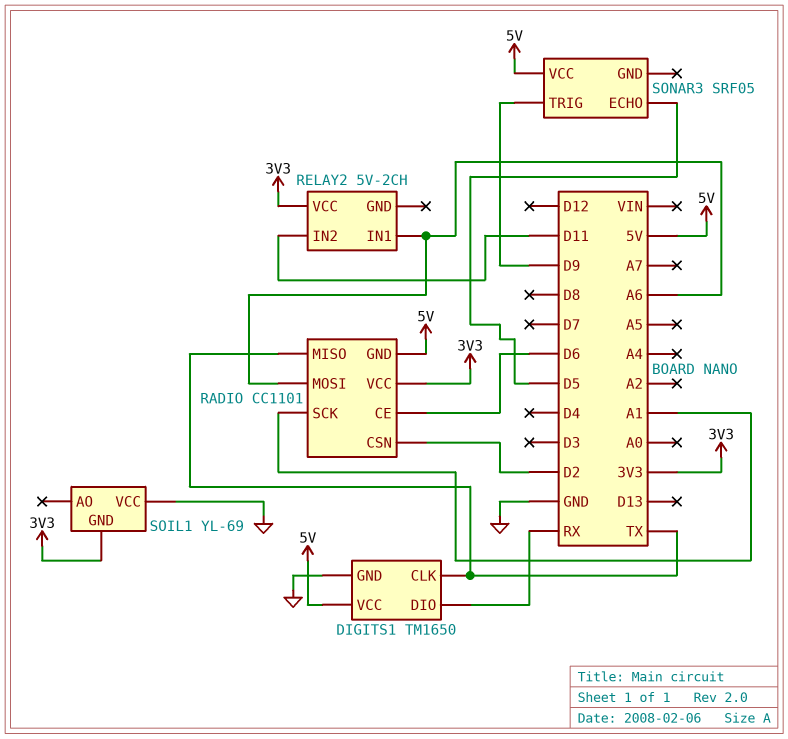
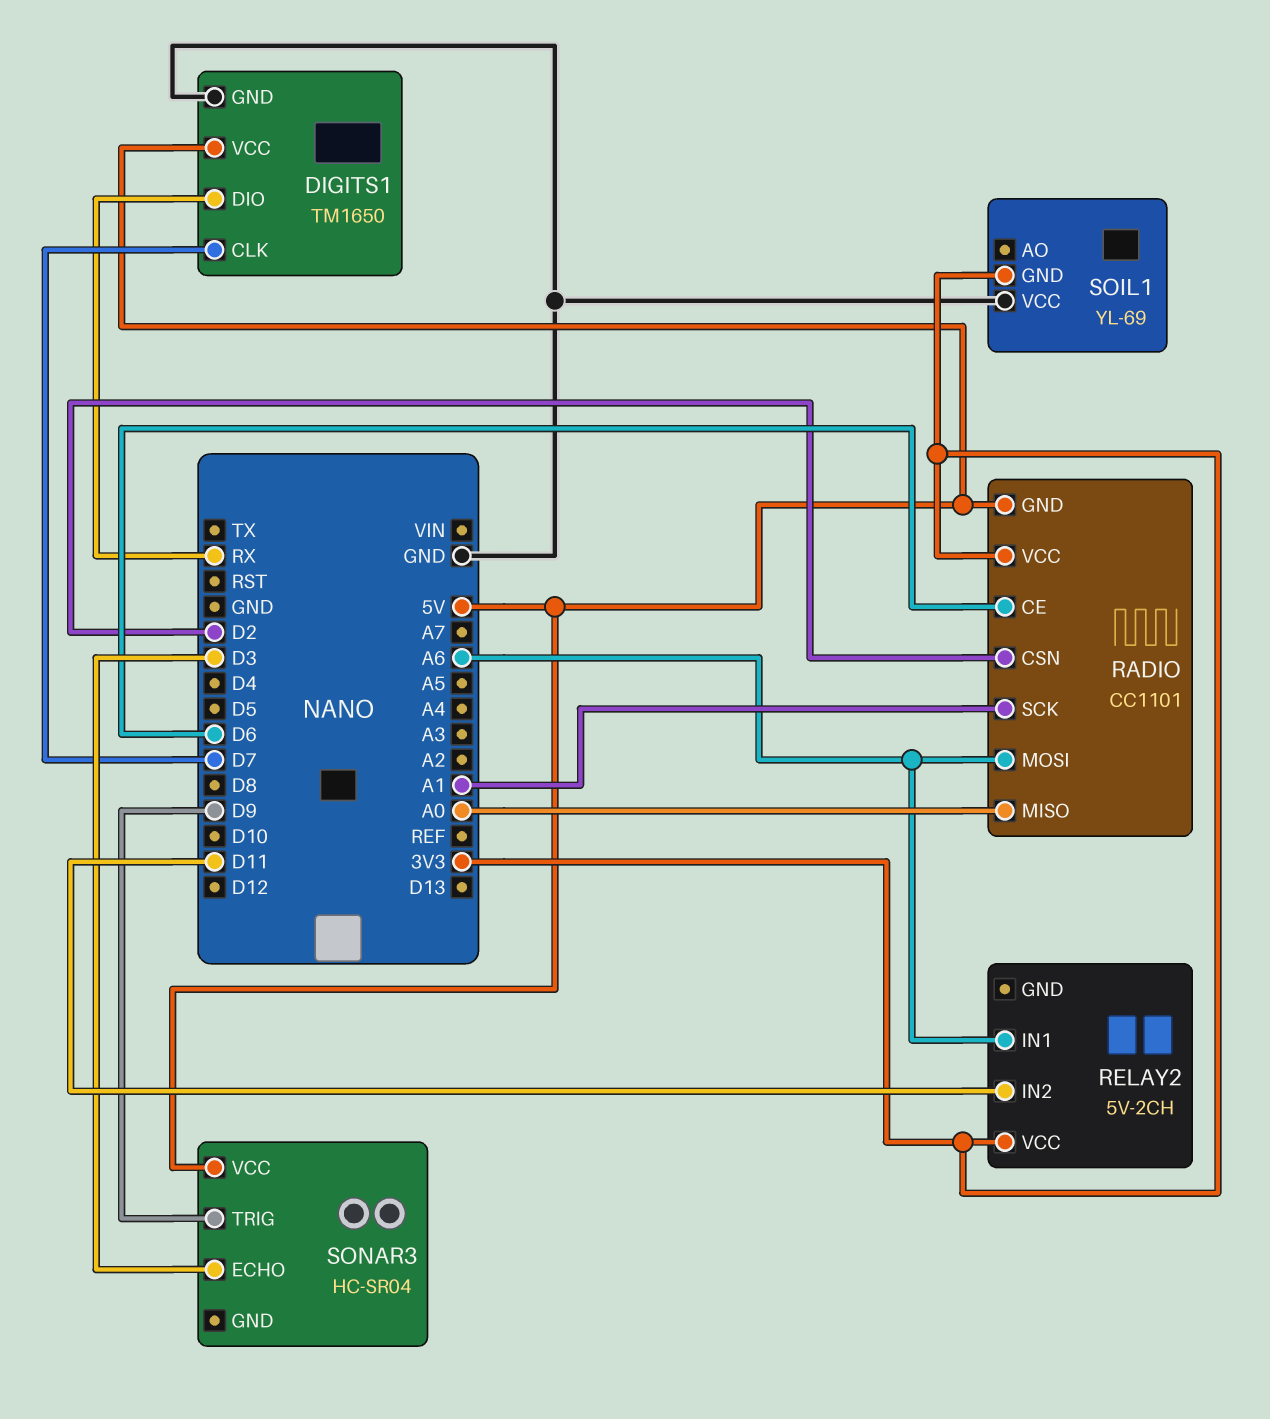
DIGITS1 pin CLK: TX -> D7
RADIO pin MISO: TX -> A0
SONAR3: SRF05 -> HC-SR04
SONAR3 pin ECHO: D5 -> D3

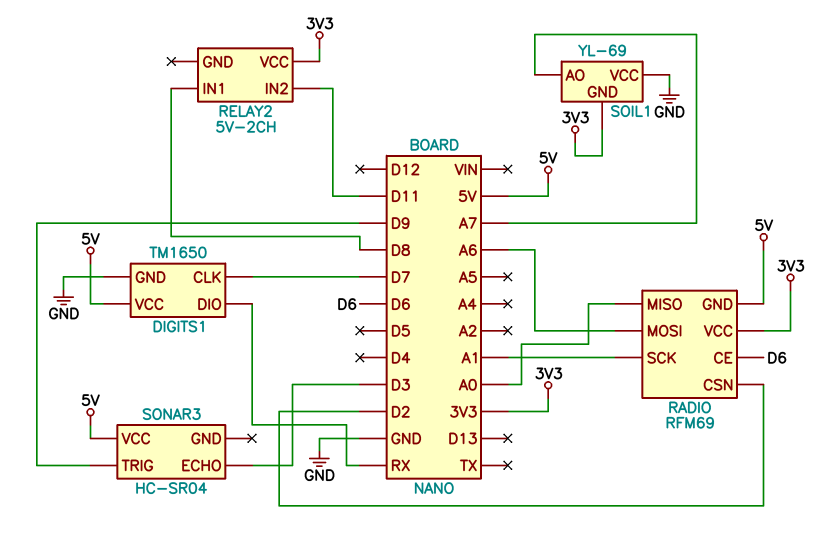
RADIO: CC1101 -> RFM69
RELAY2 pin IN1: A6 -> D8
SOIL1 pin AO: none -> A7

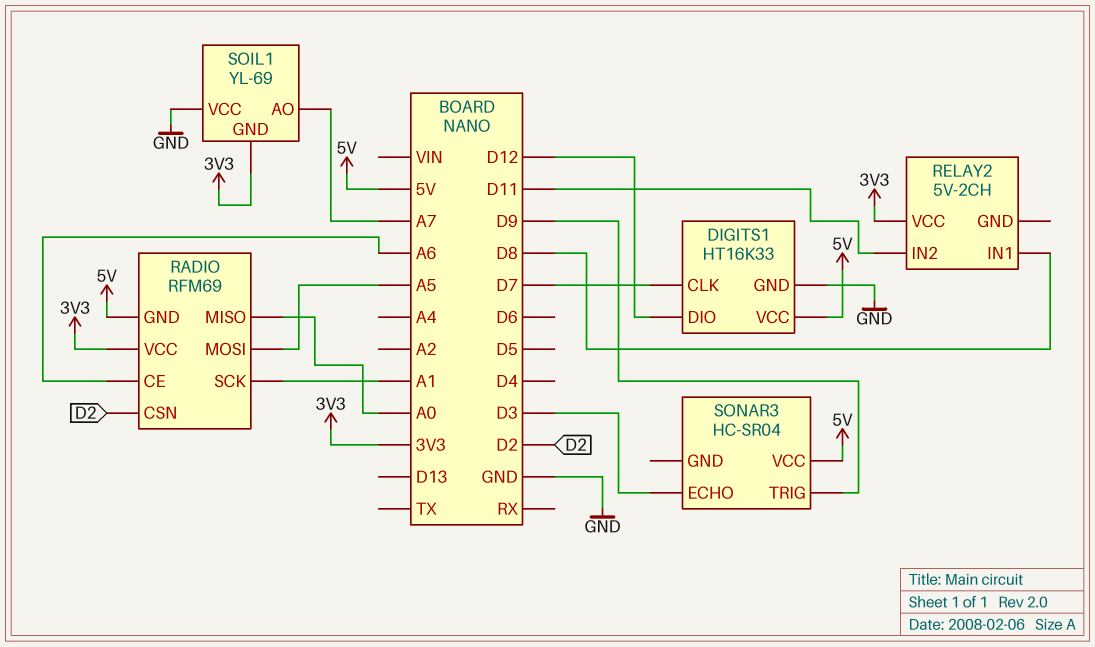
DIGITS1: TM1650 -> HT16K33
DIGITS1 pin DIO: RX -> D12
RADIO pin CE: D6 -> A6
RADIO pin MOSI: A6 -> A5

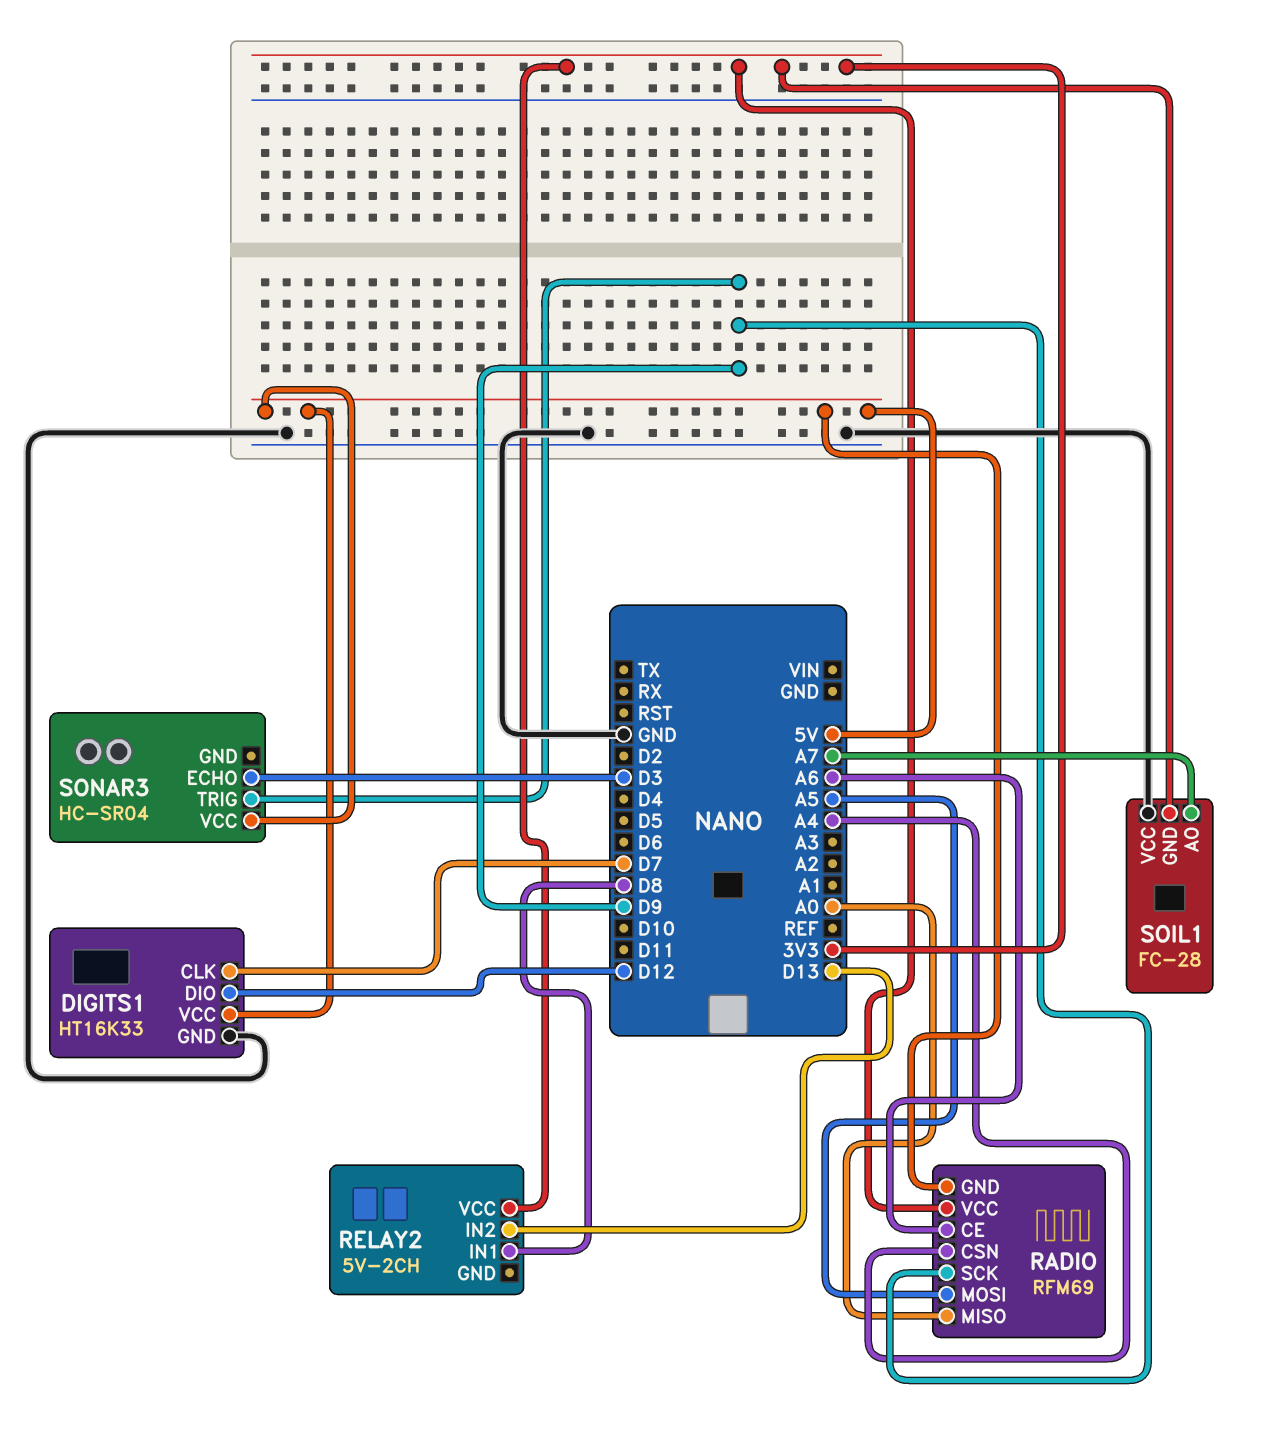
RADIO pin CSN: D2 -> A4
RADIO pin SCK: A1 -> D9
RELAY2 pin IN2: D11 -> D13
SOIL1: YL-69 -> FC-28

